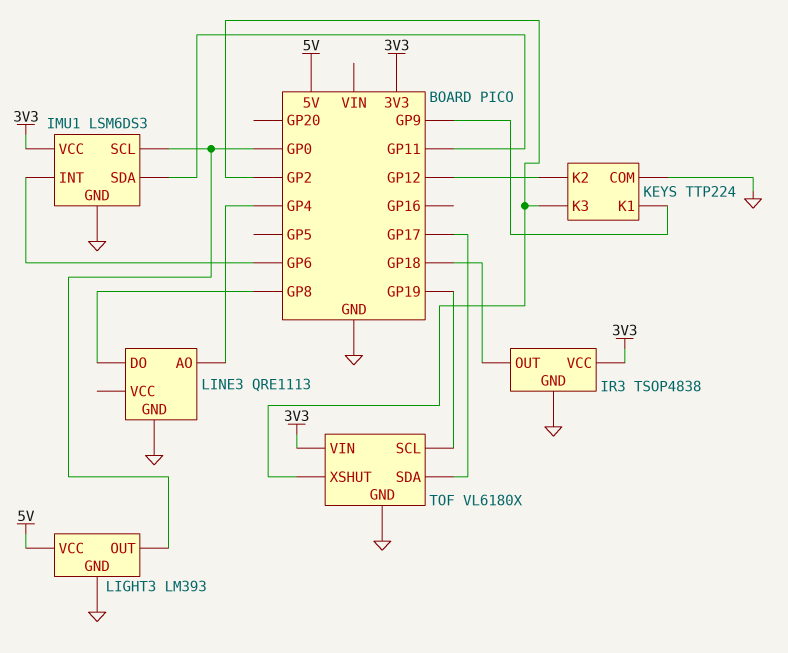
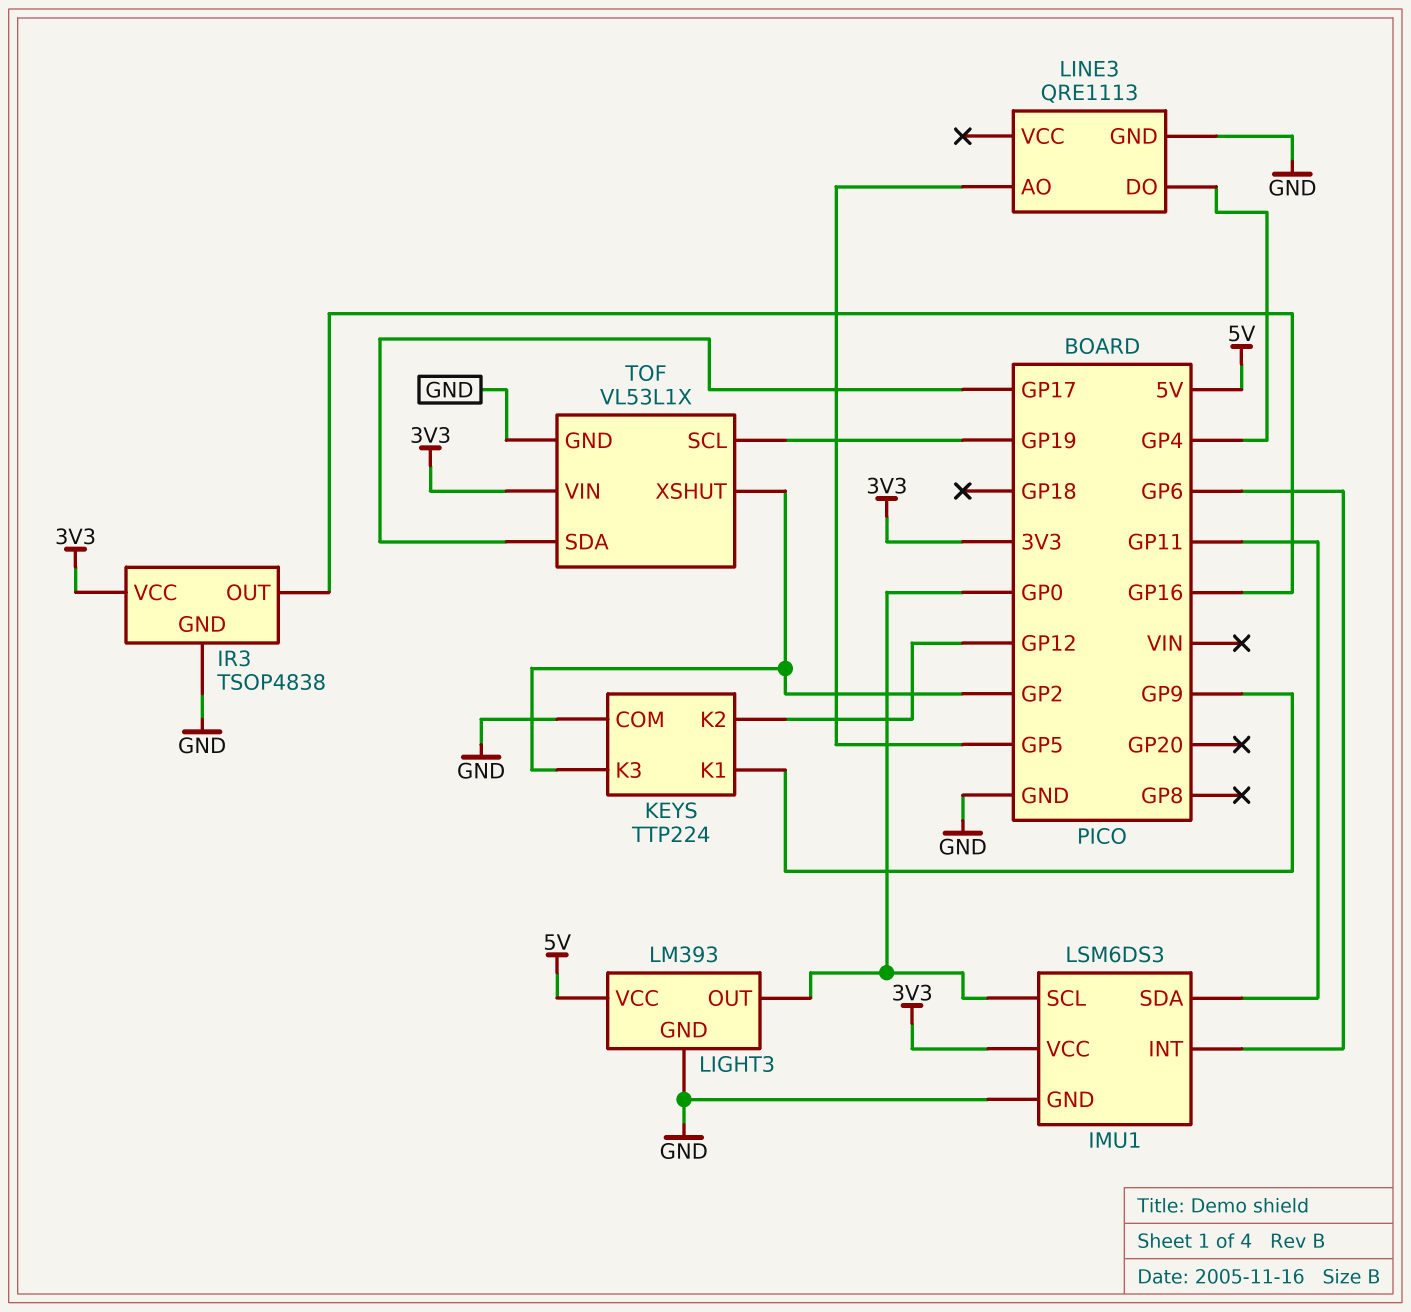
IR3 pin OUT: GP18 -> GP16
LINE3 pin AO: GP4 -> GP5
LINE3 pin DO: GP8 -> GP4
TOF: VL6180X -> VL53L1X

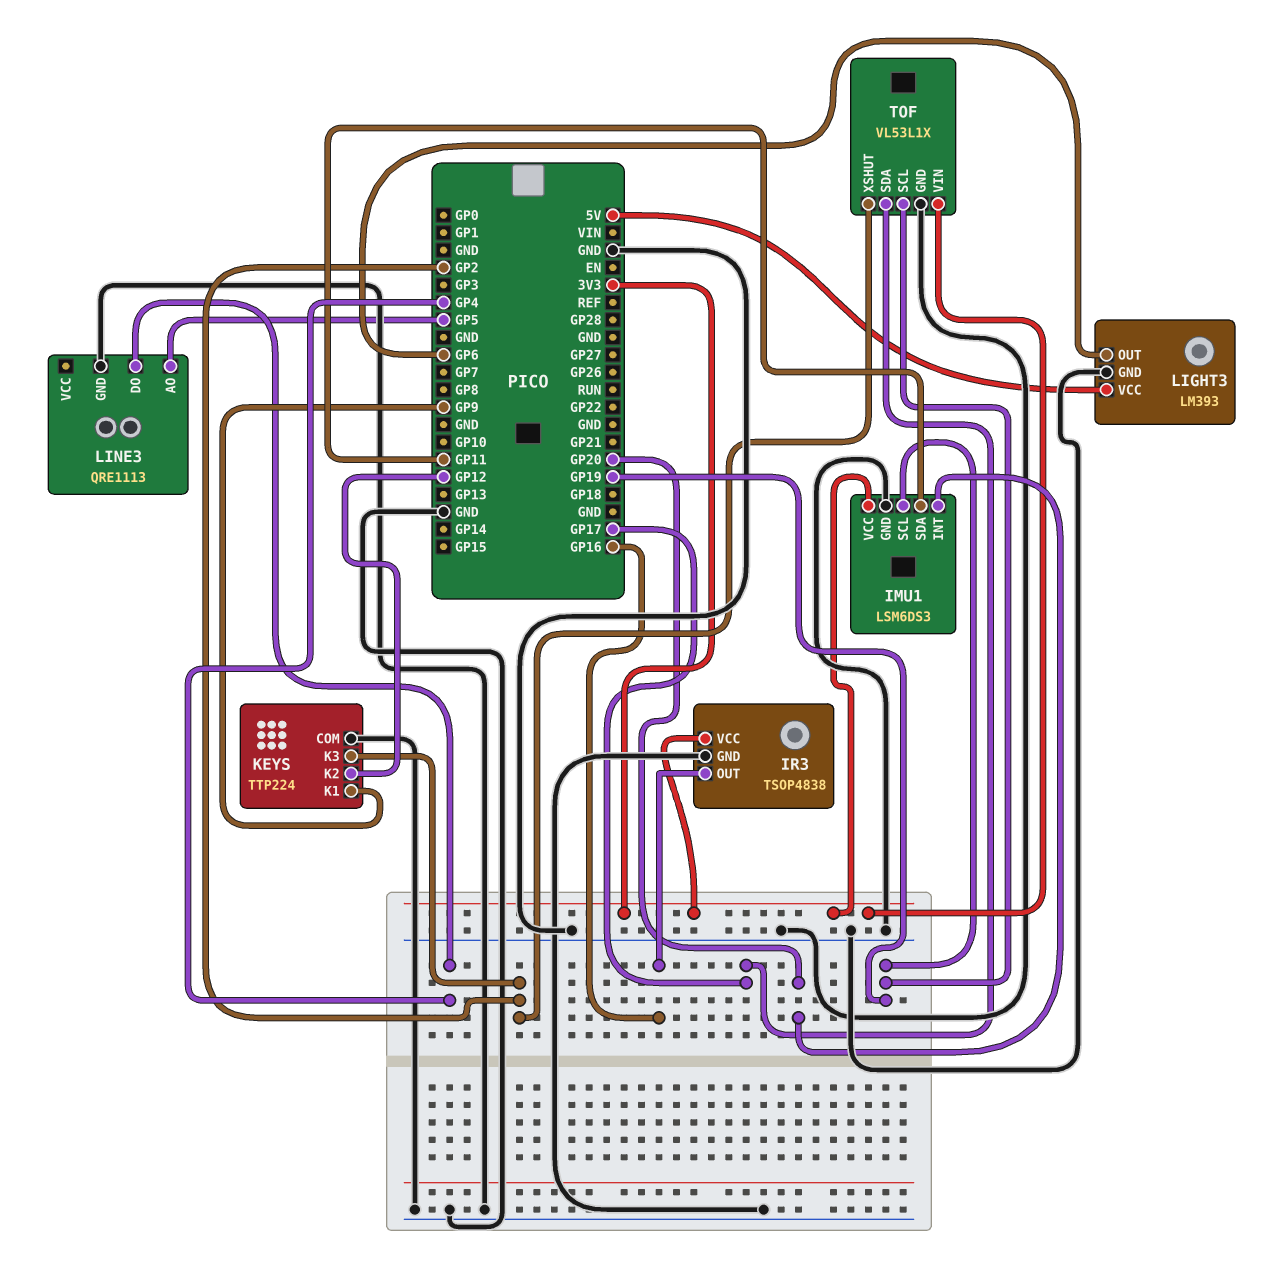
IMU1 pin INT: GP6 -> GP20
IMU1 pin SCL: GP0 -> GP19
LIGHT3 pin OUT: GP0 -> GP6

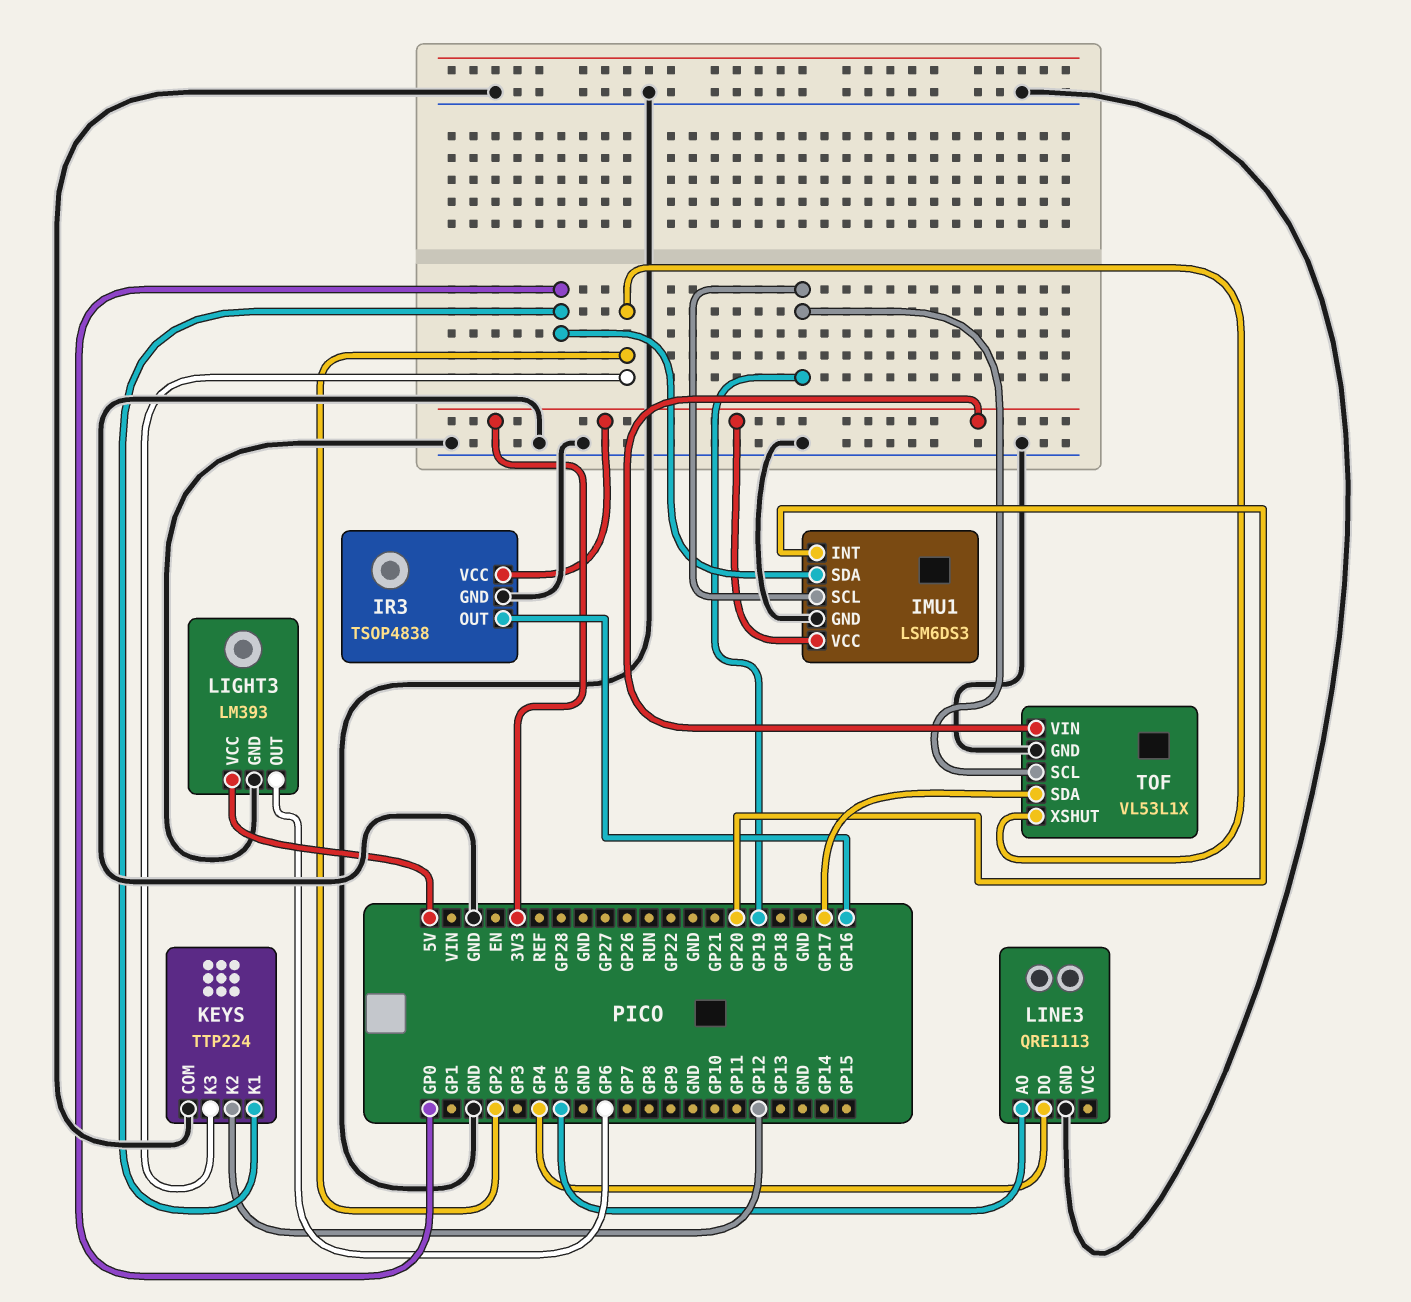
IMU1 pin SDA: GP11 -> GP0
KEYS pin K1: GP9 -> GP0

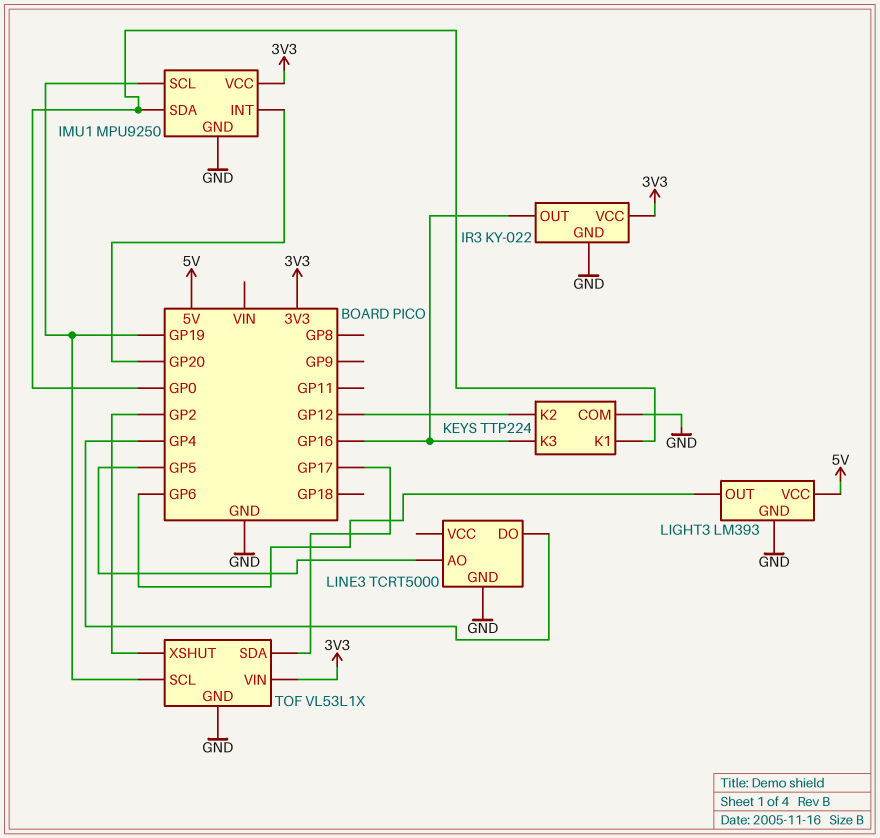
IMU1: LSM6DS3 -> MPU9250
IR3: TSOP4838 -> KY-022
KEYS pin K3: GP2 -> GP16
LINE3: QRE1113 -> TCRT5000

